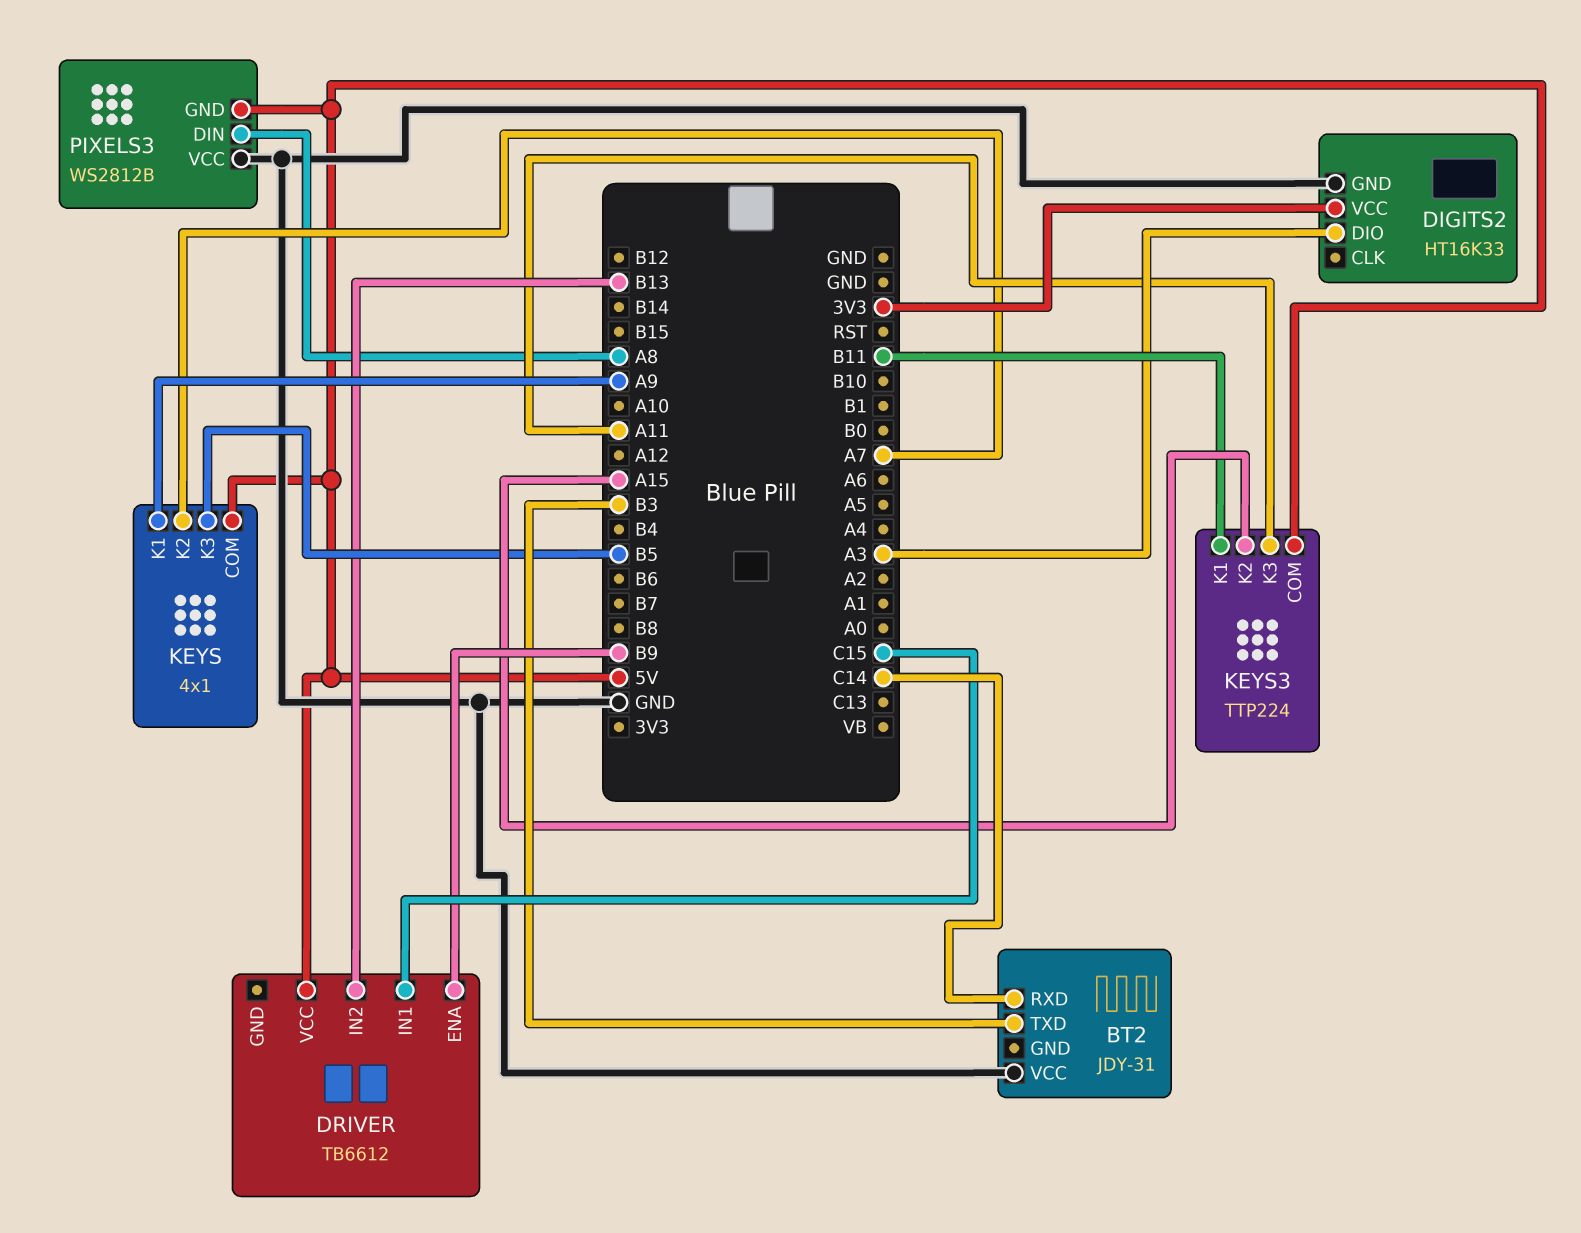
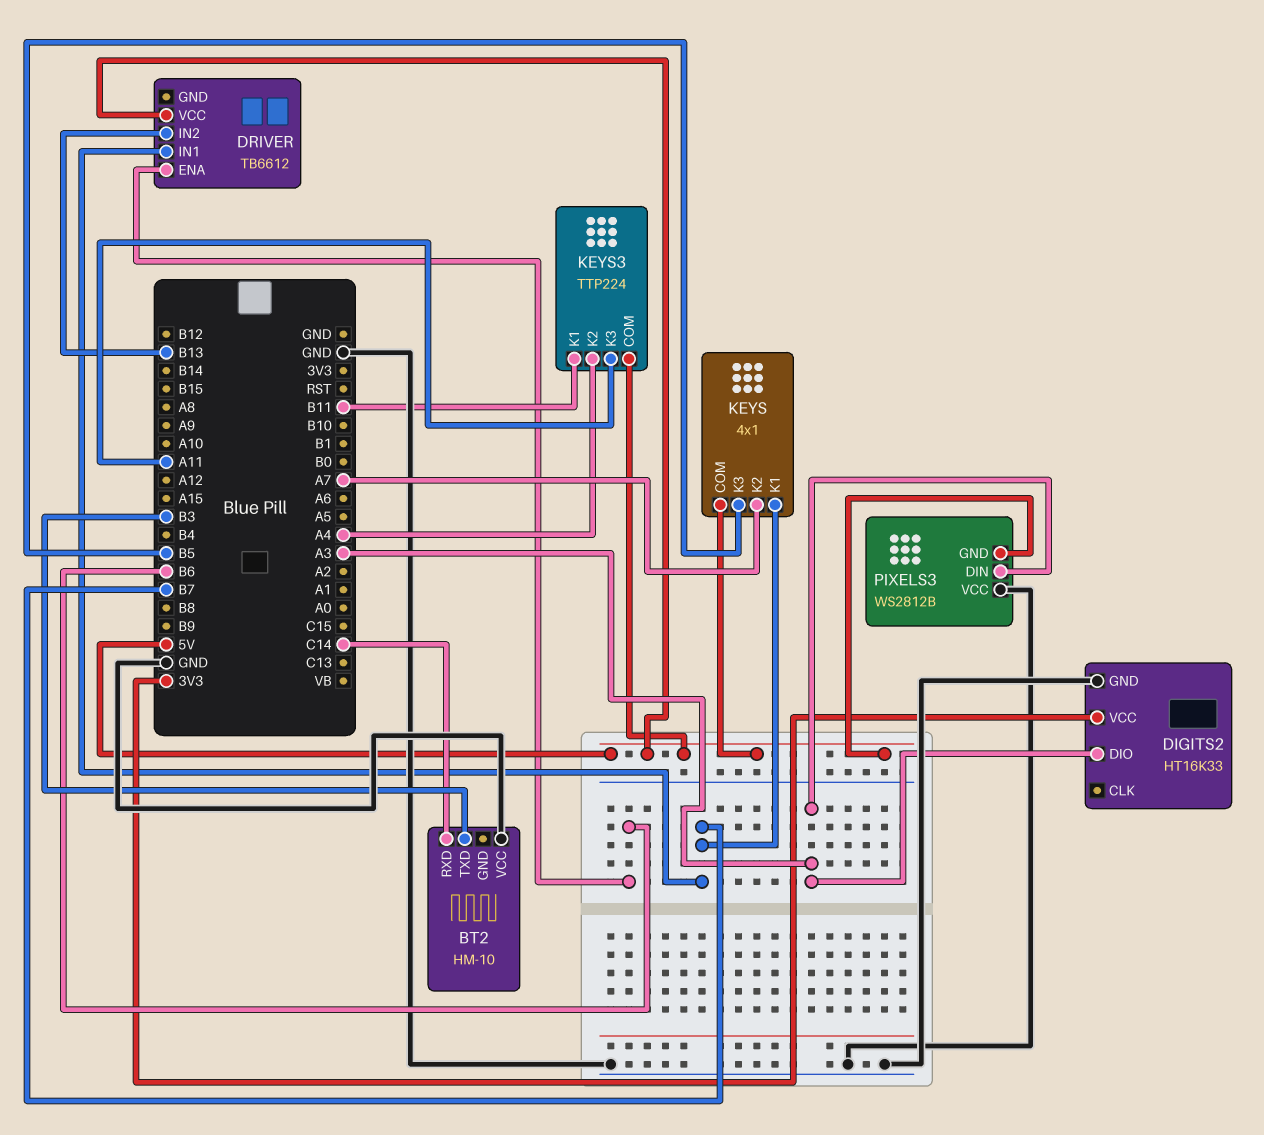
BT2: JDY-31 -> HM-10
DRIVER pin ENA: B9 -> B6
DRIVER pin IN1: C15 -> B7
KEYS pin K1: A9 -> B7
KEYS3 pin K2: A15 -> A4
PIXELS3 pin DIN: A8 -> A3

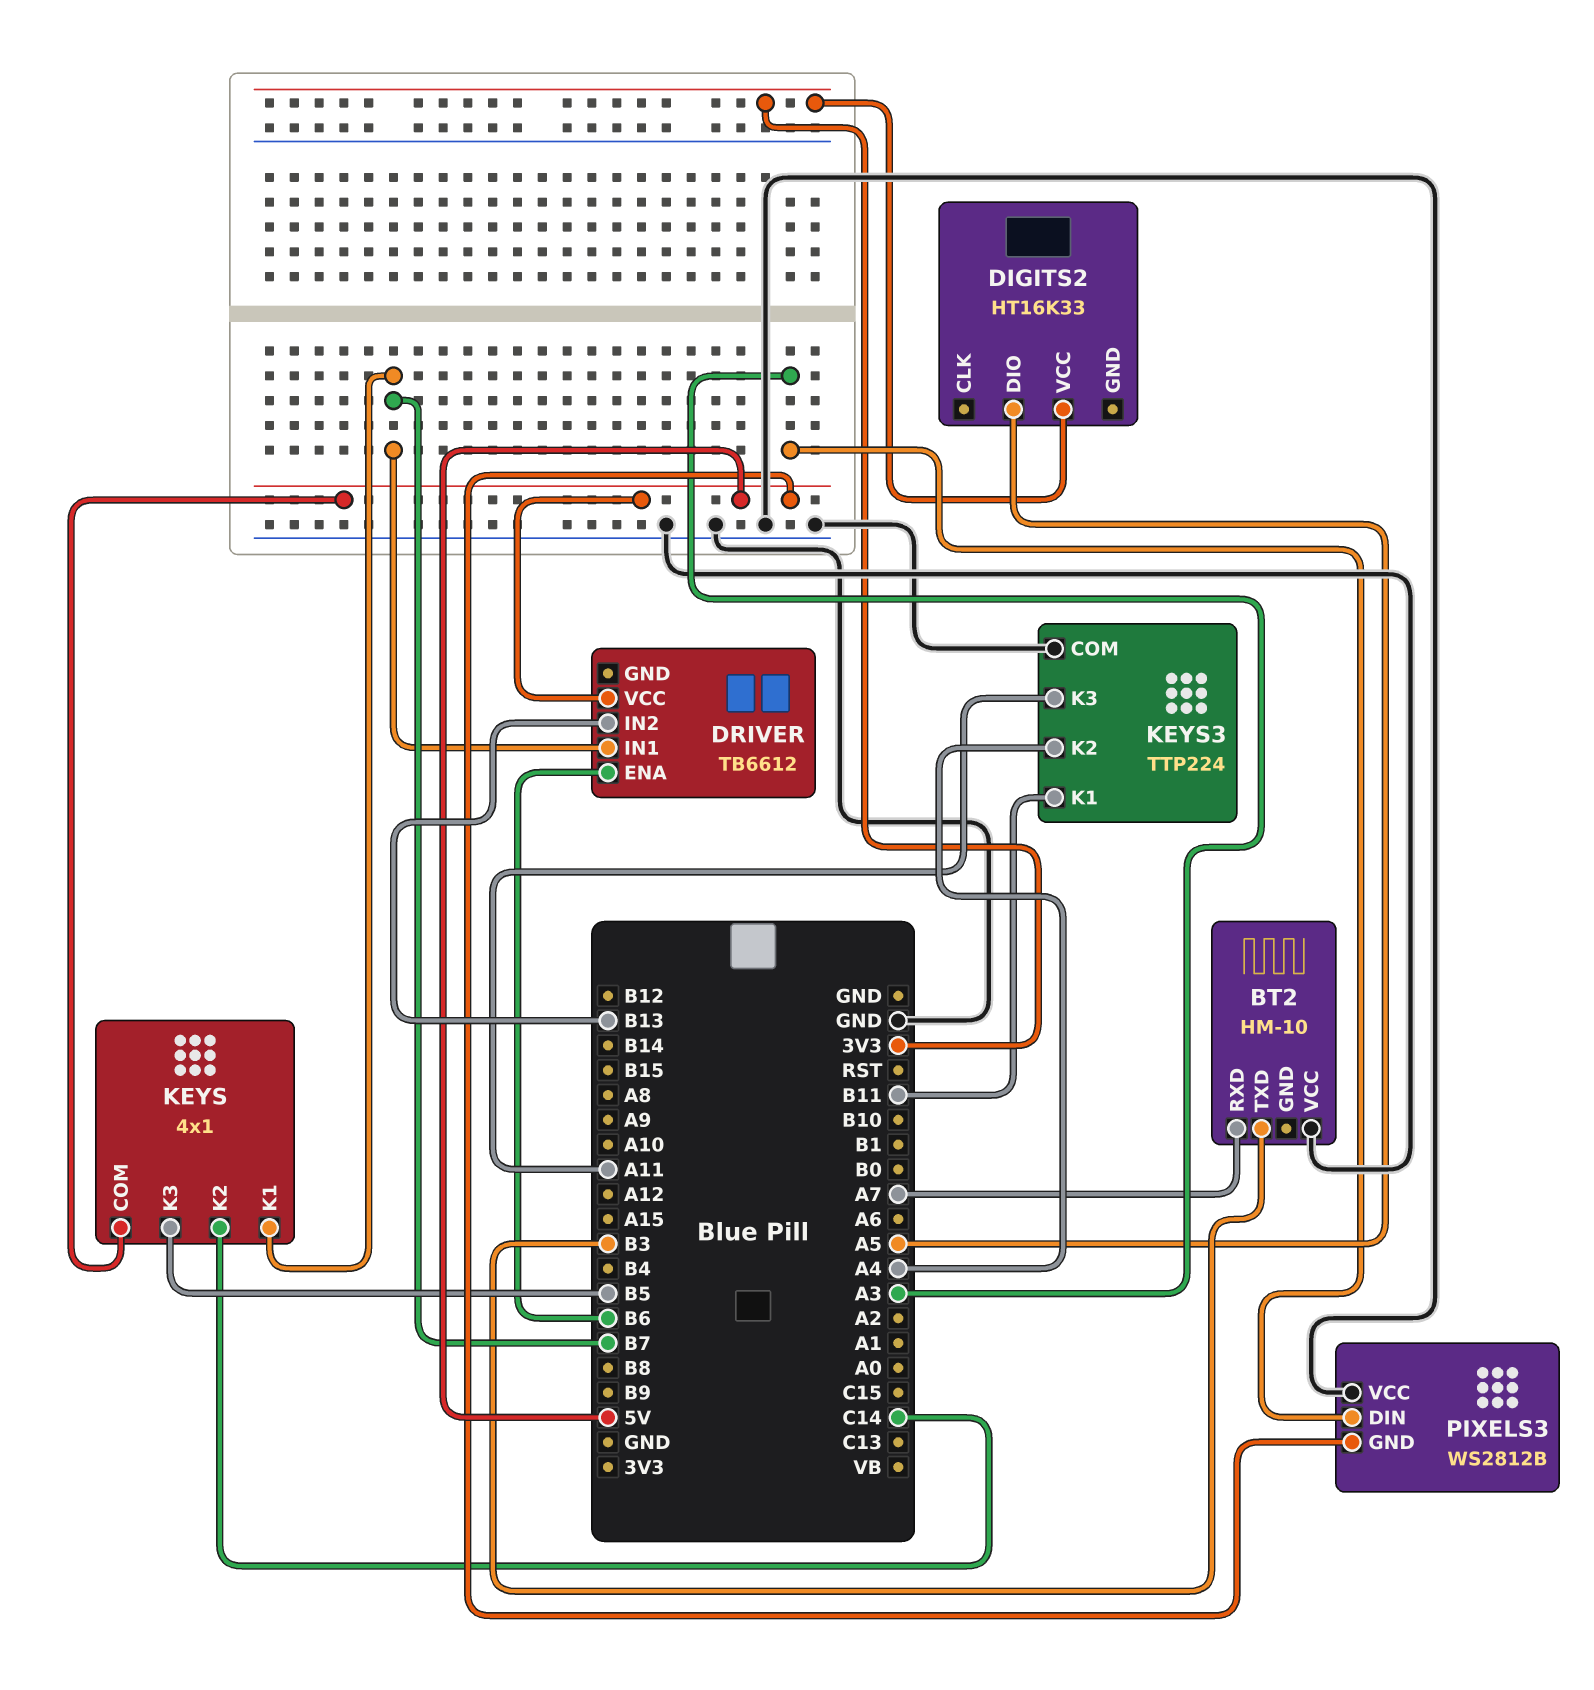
BT2 pin RXD: C14 -> A7
DIGITS2 pin DIO: A3 -> A5
DIGITS2 pin GND: GND -> none
KEYS pin K2: A7 -> C14
KEYS3 pin COM: 5V -> GND

